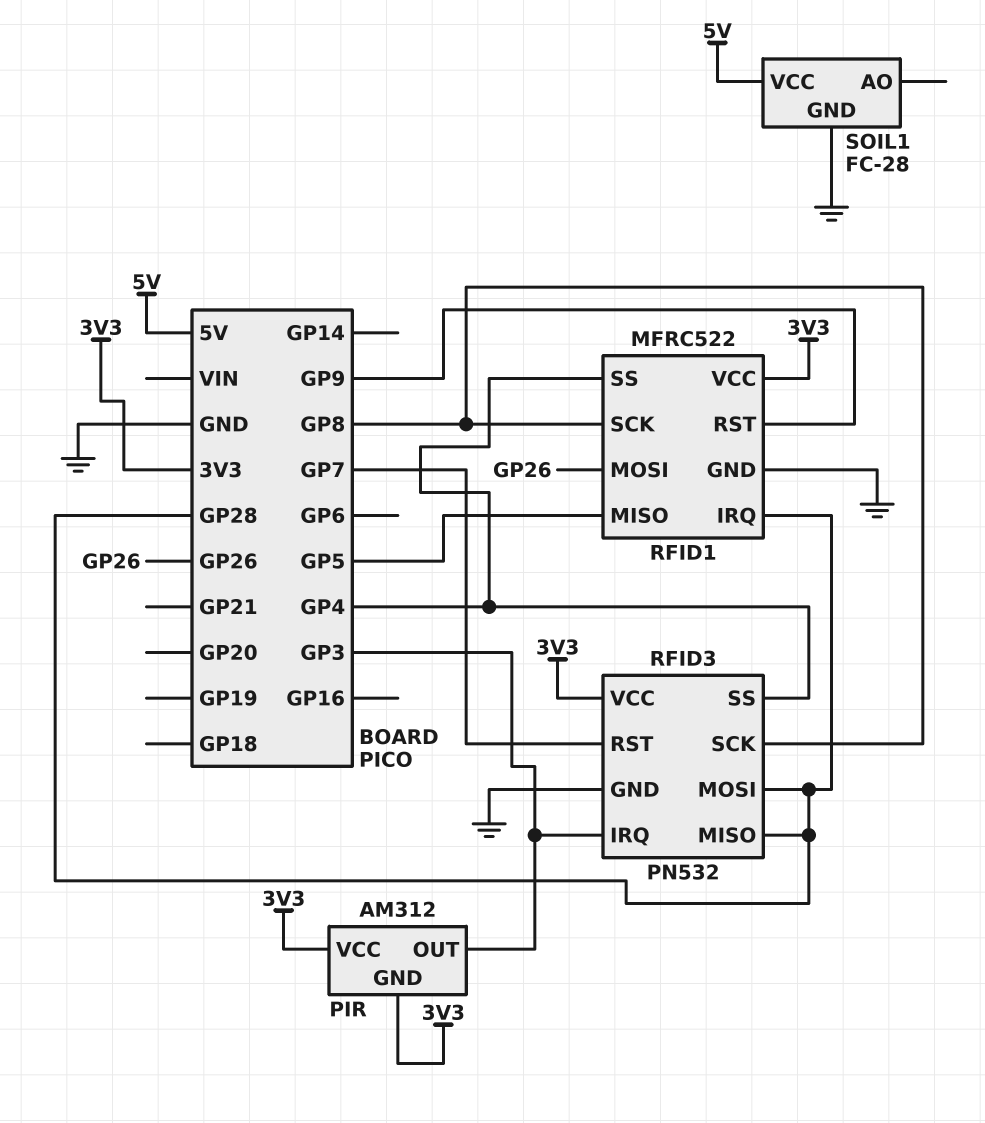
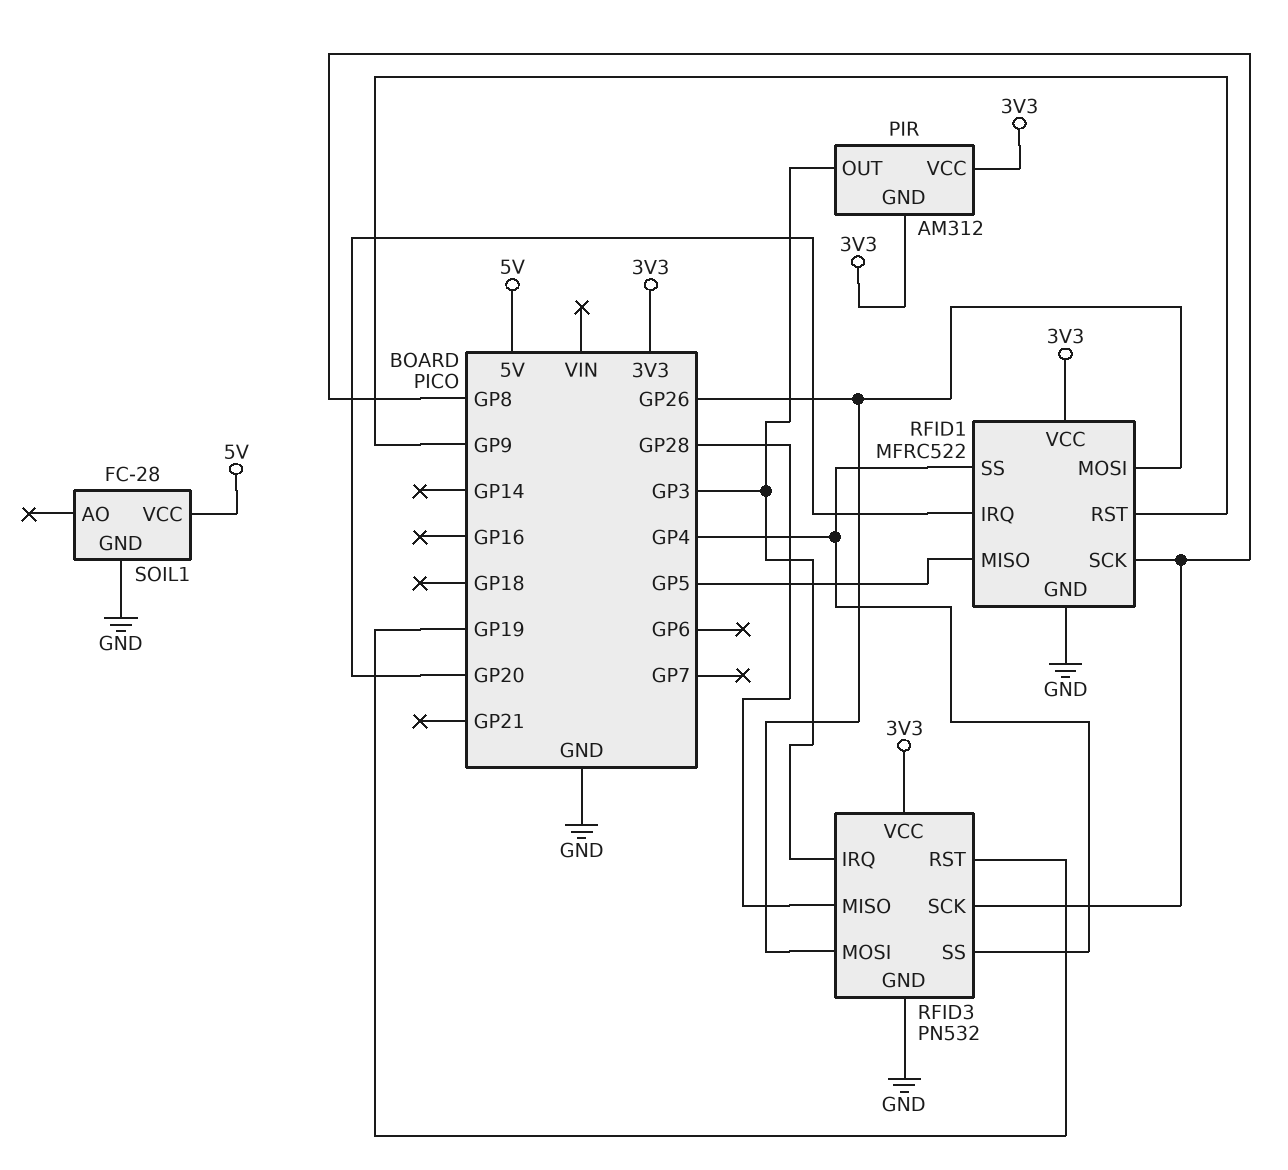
RFID1 pin IRQ: GP28 -> GP20
RFID3 pin MOSI: GP28 -> GP26
RFID3 pin RST: GP7 -> GP19

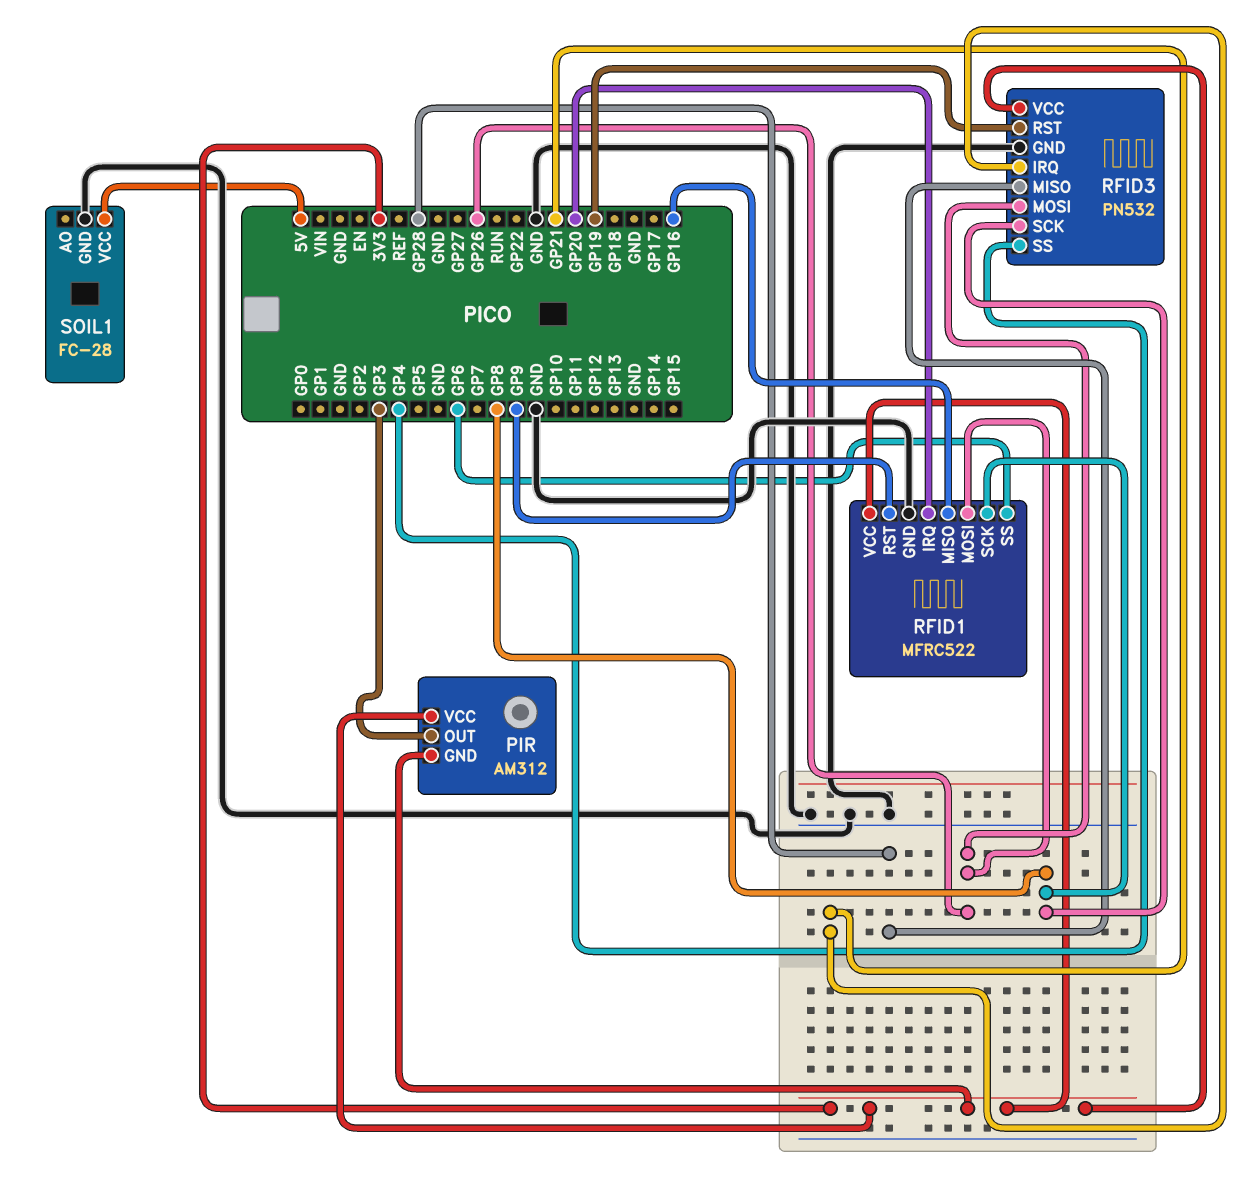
RFID1 pin MISO: GP5 -> GP16
RFID1 pin SS: GP4 -> GP6
RFID3 pin IRQ: GP3 -> GP21

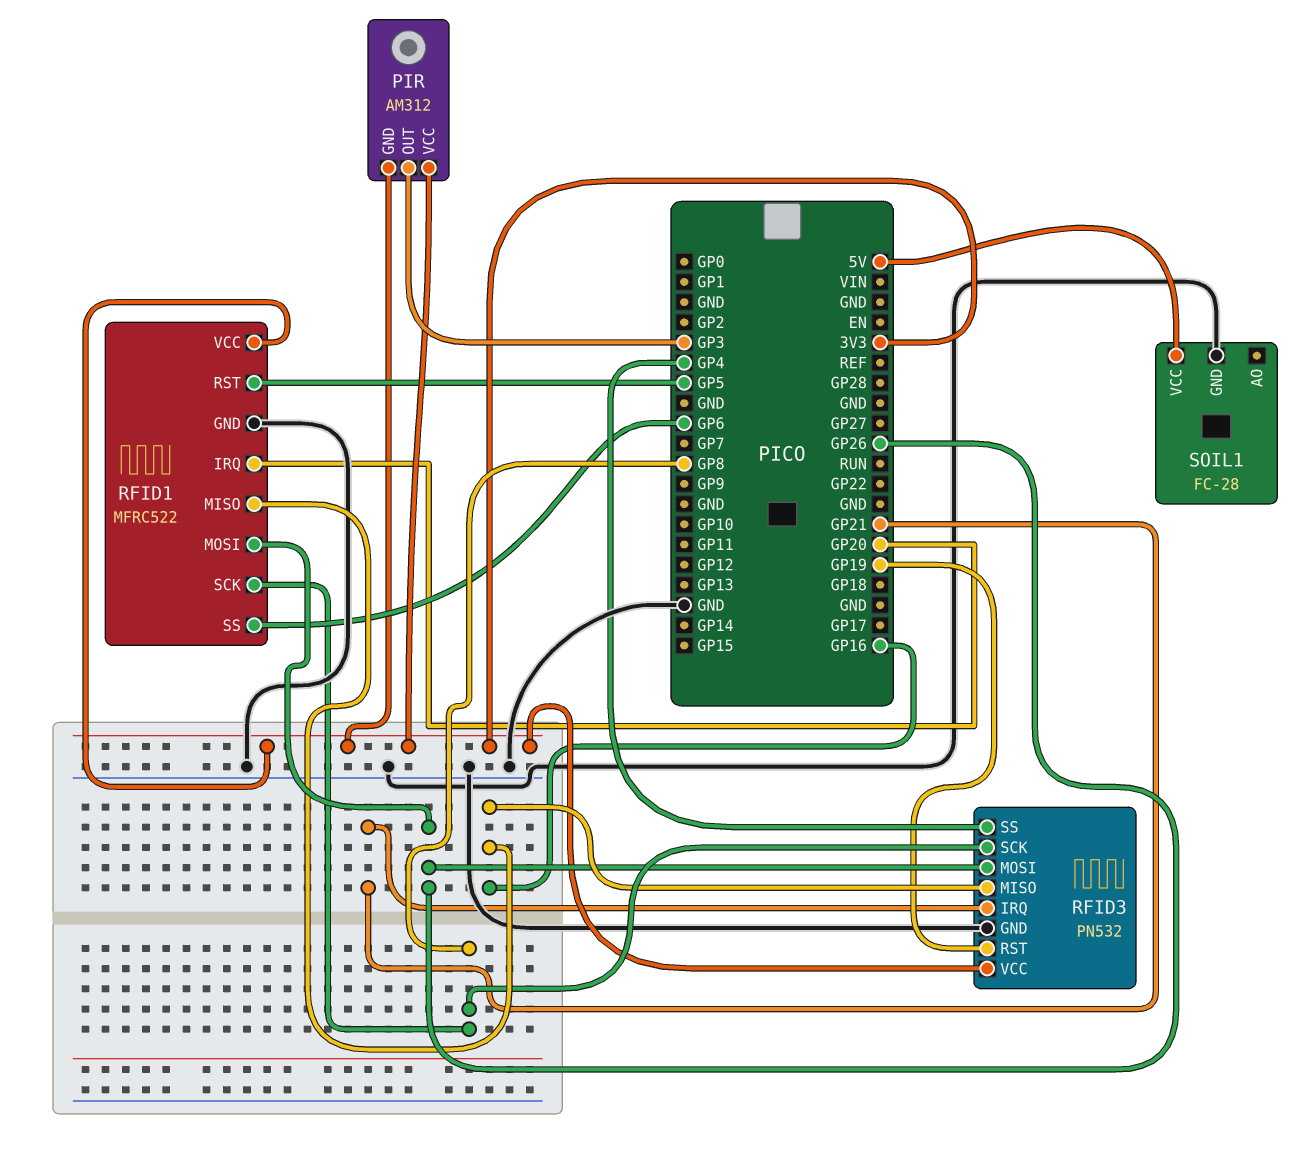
RFID1 pin RST: GP9 -> GP5
RFID3 pin MISO: GP28 -> GP16

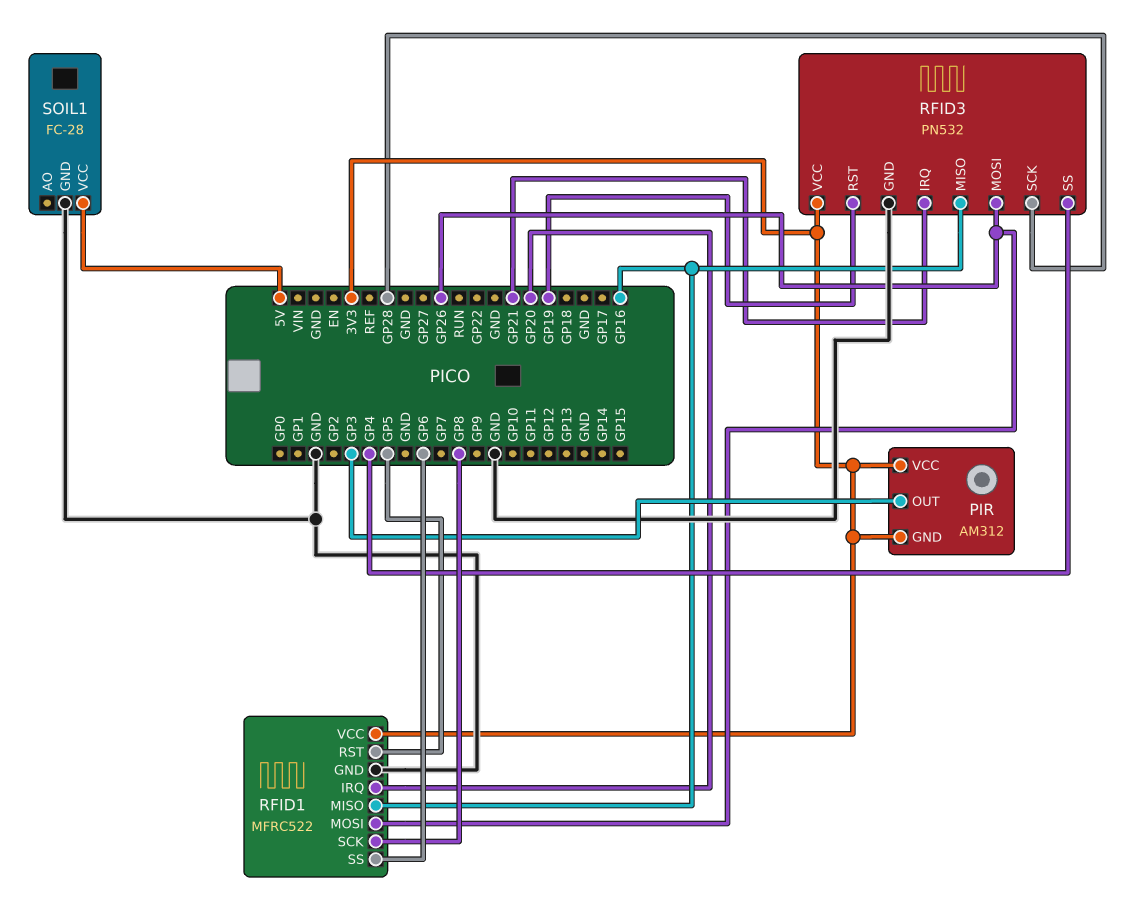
RFID3 pin SCK: GP8 -> GP28

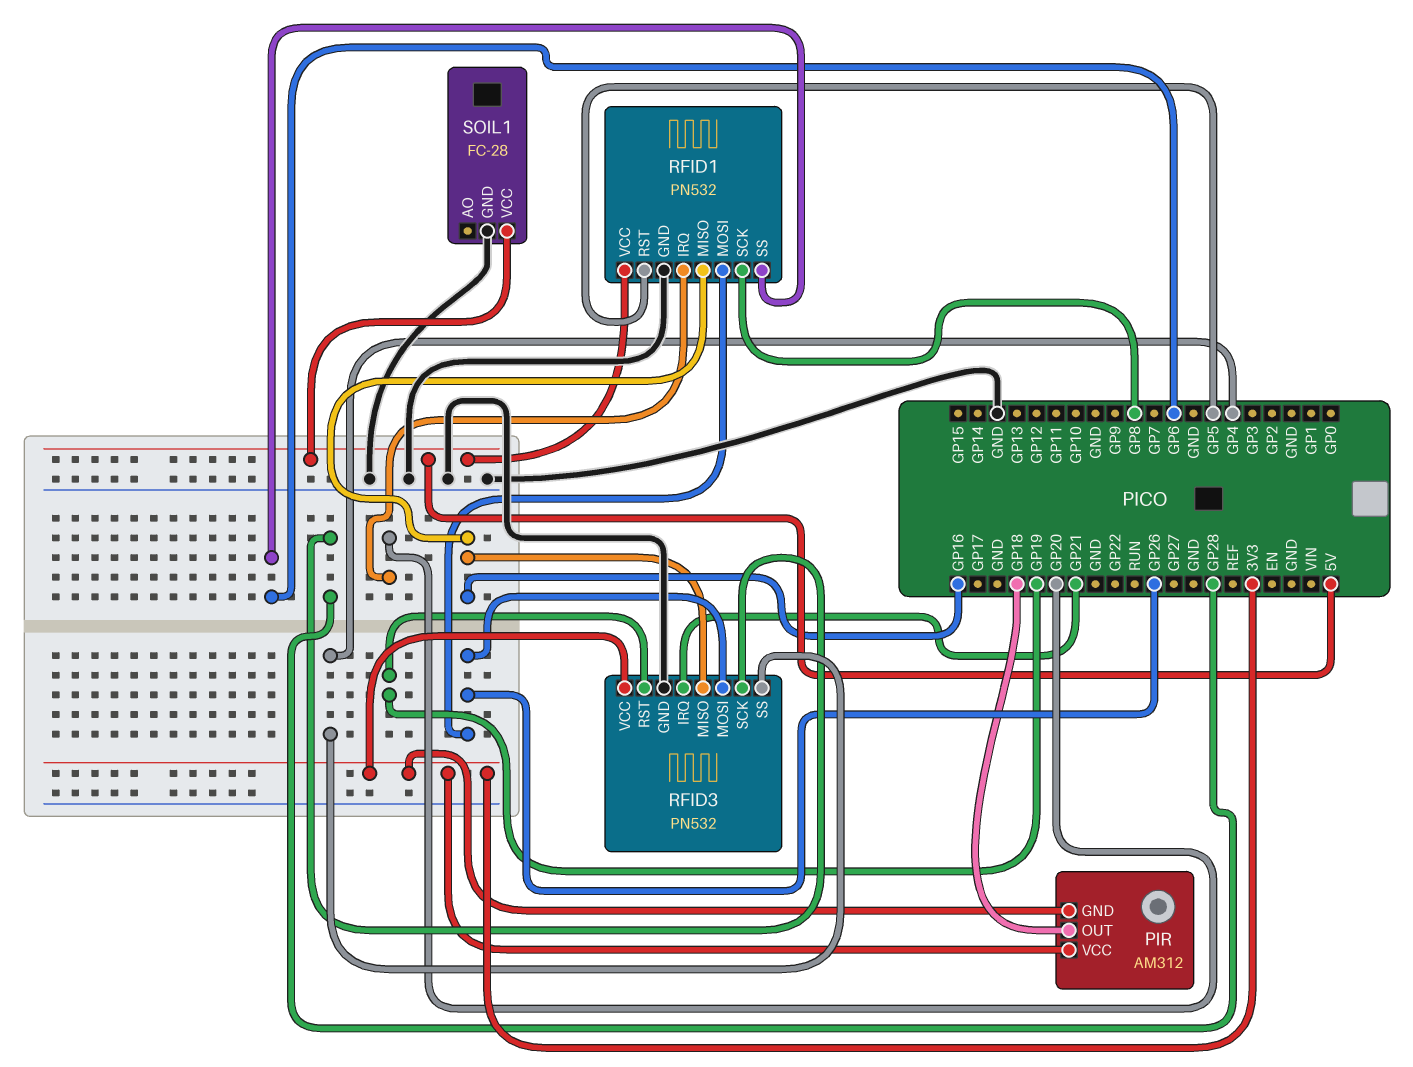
PIR pin OUT: GP3 -> GP18
RFID1: MFRC522 -> PN532
RFID1 pin VCC: 3V3 -> 5V

